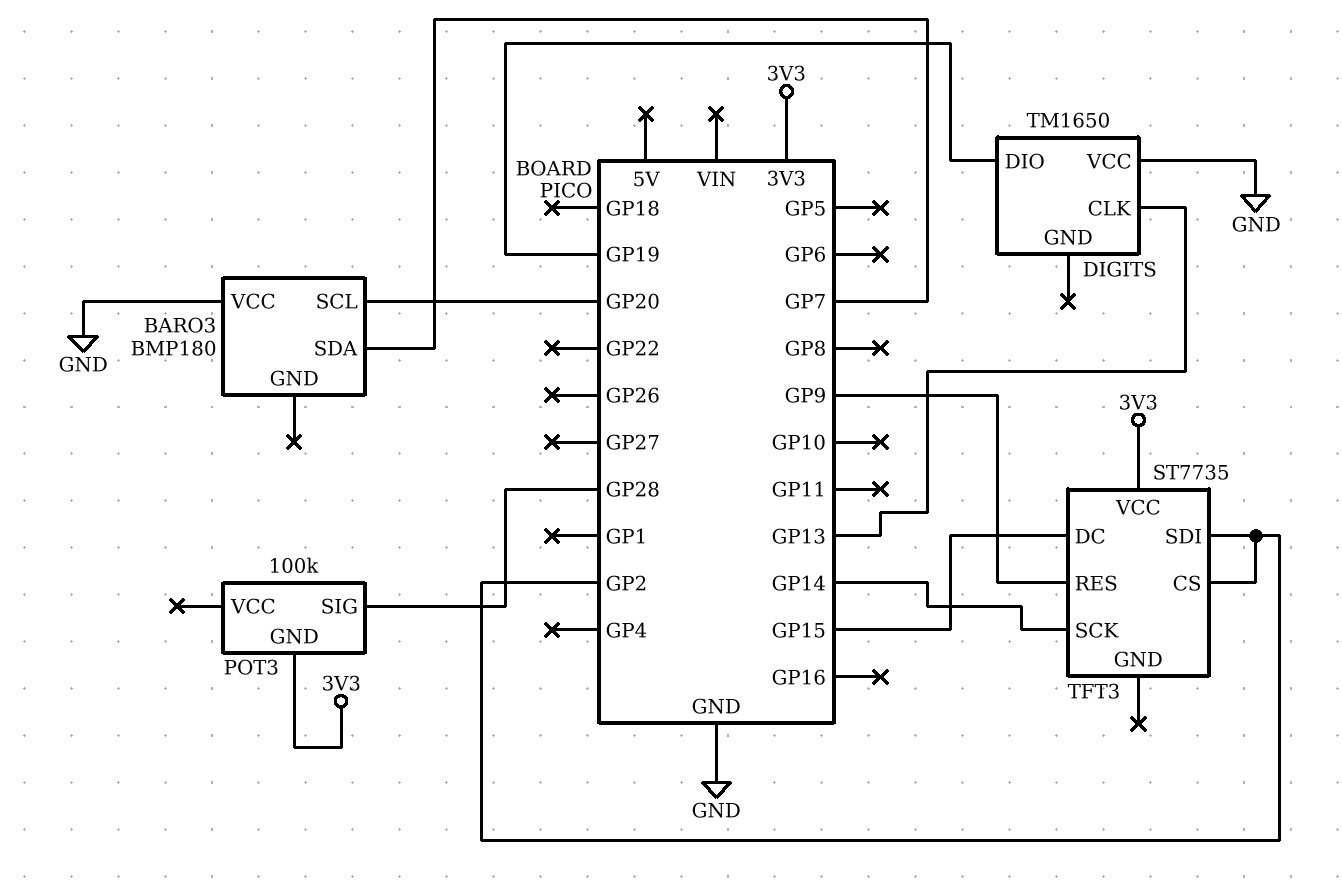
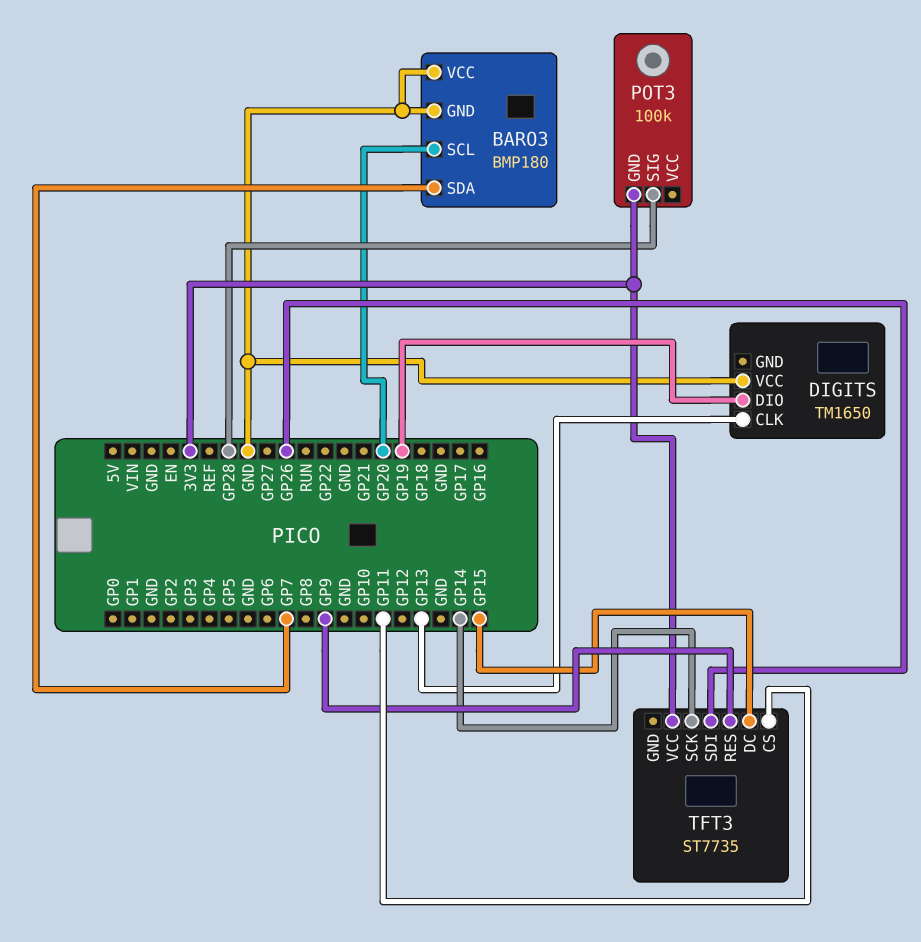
BARO3 pin GND: none -> GND
TFT3 pin CS: GP2 -> GP11
TFT3 pin SDI: GP2 -> GP26

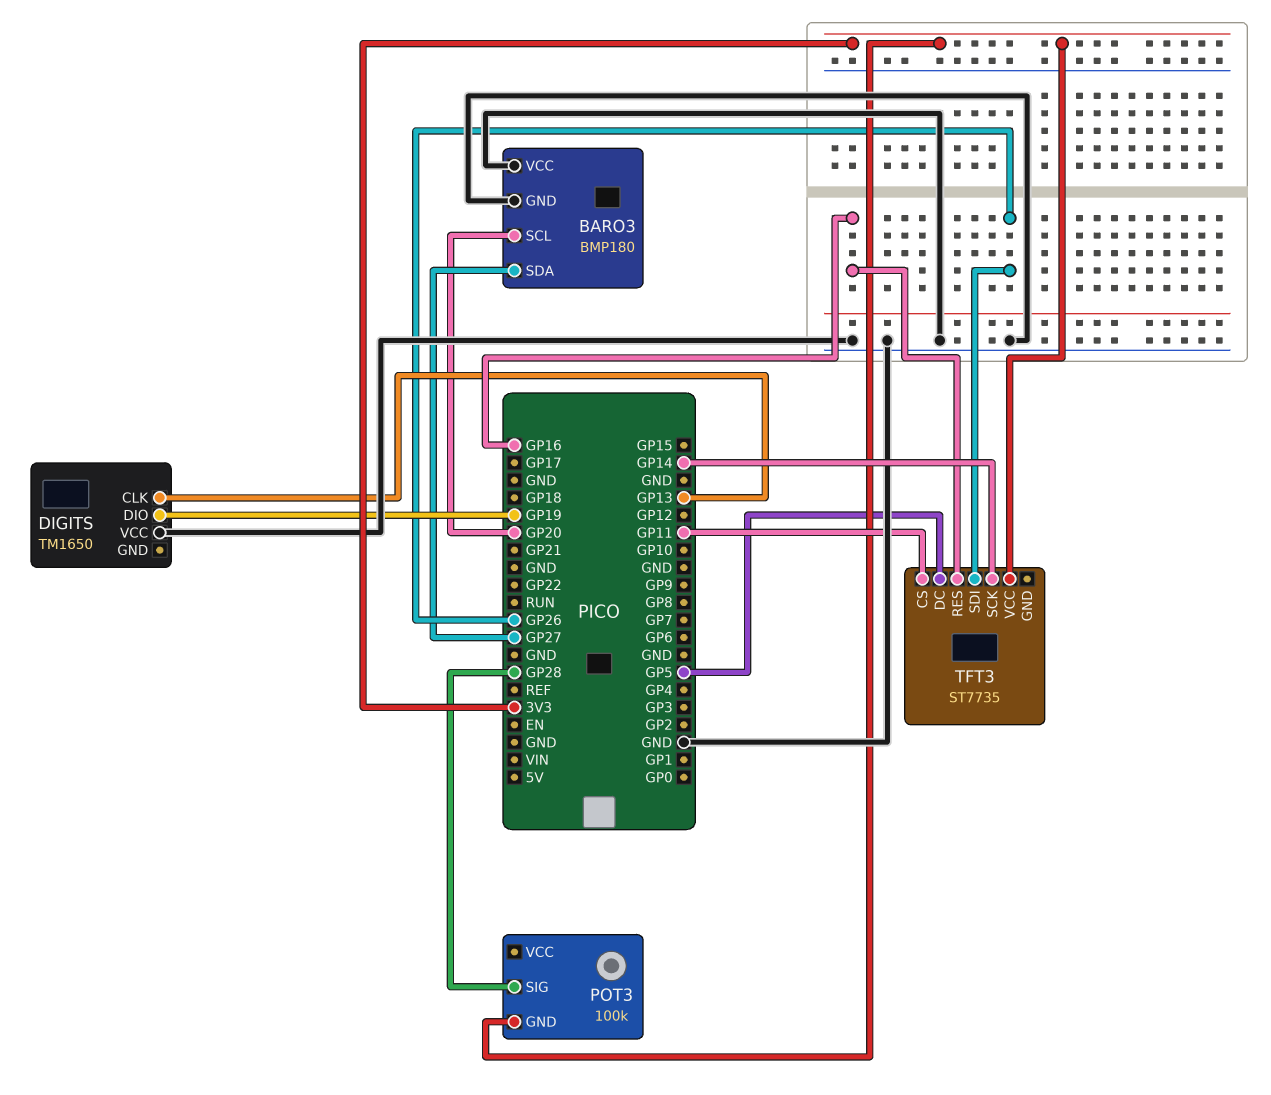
BARO3 pin SDA: GP7 -> GP27
TFT3 pin DC: GP15 -> GP5
TFT3 pin RES: GP9 -> GP16

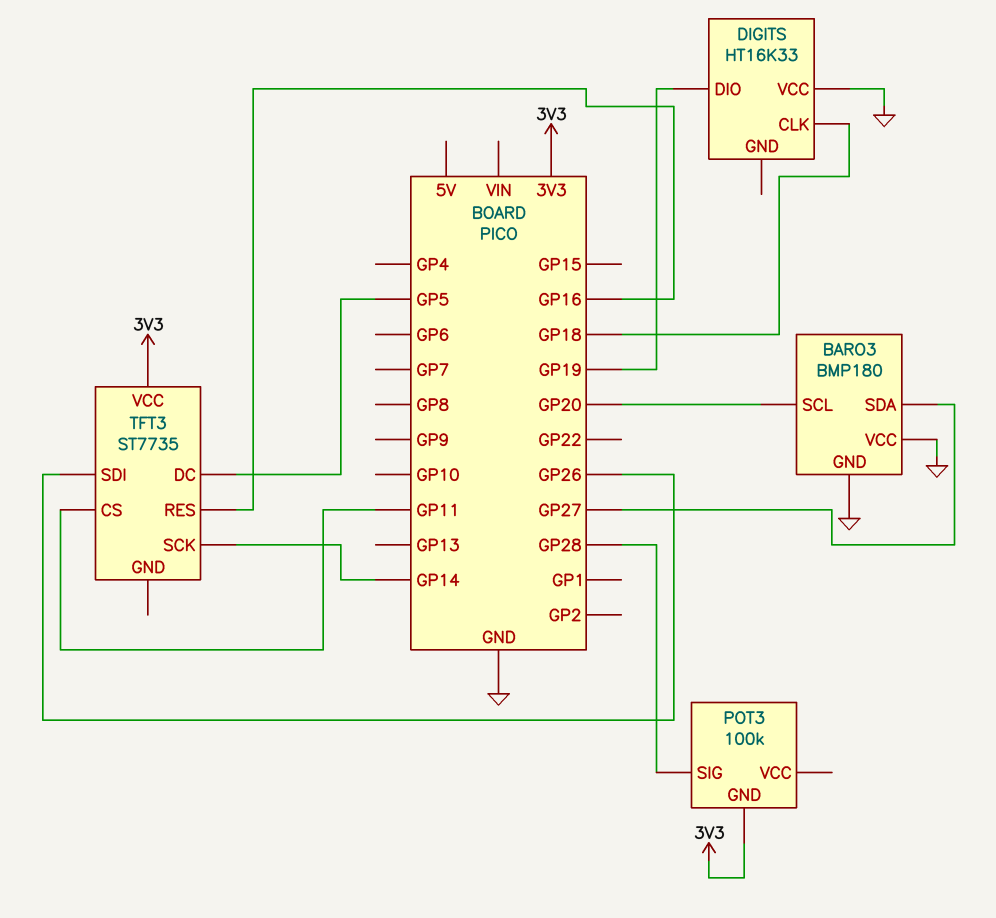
DIGITS: TM1650 -> HT16K33
DIGITS pin CLK: GP13 -> GP18

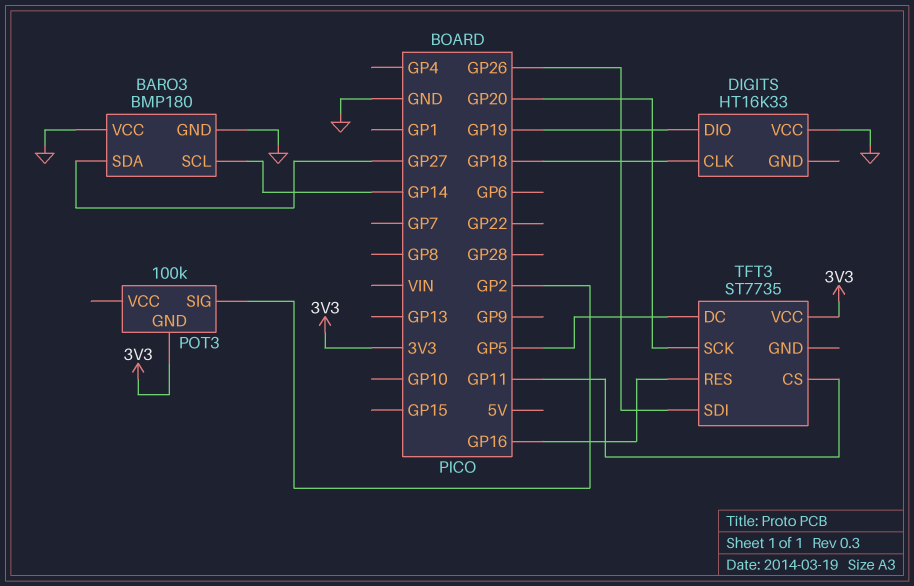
BARO3 pin SCL: GP20 -> GP14
POT3 pin SIG: GP28 -> GP2
TFT3 pin SCK: GP14 -> GP20

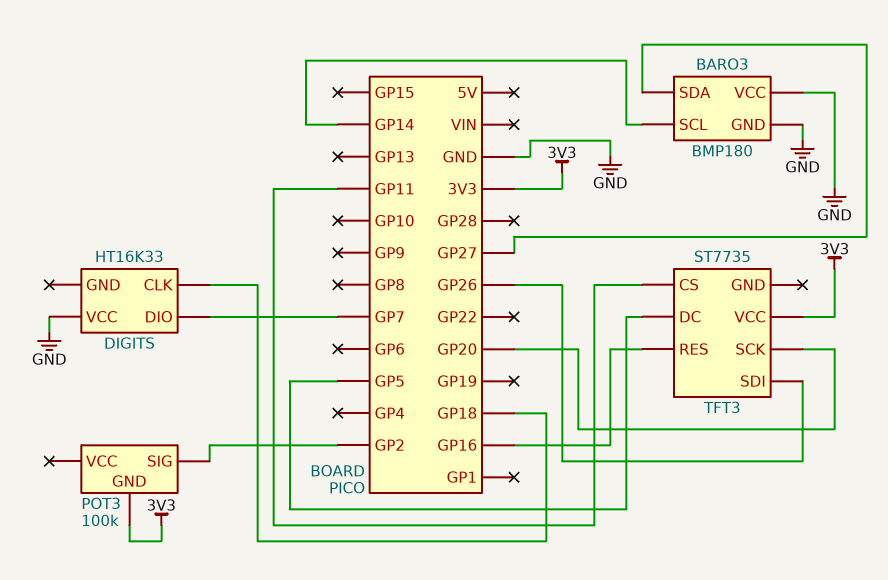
DIGITS pin DIO: GP19 -> GP7

